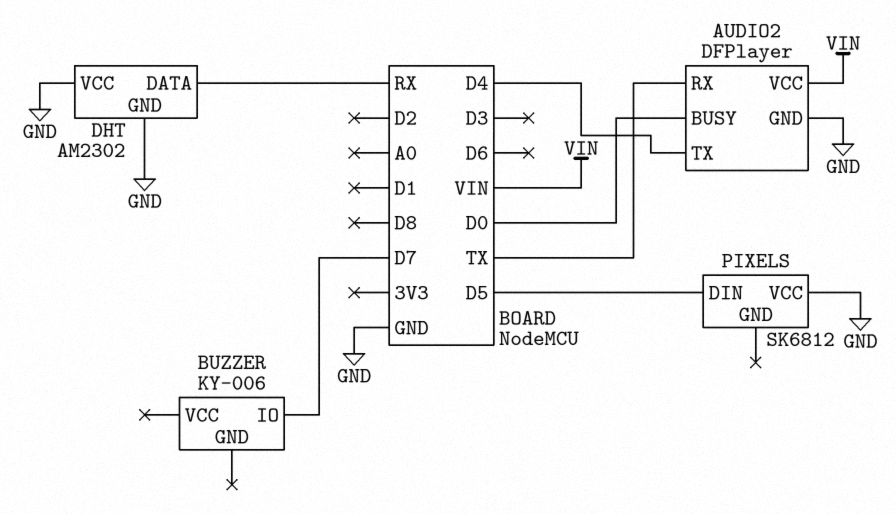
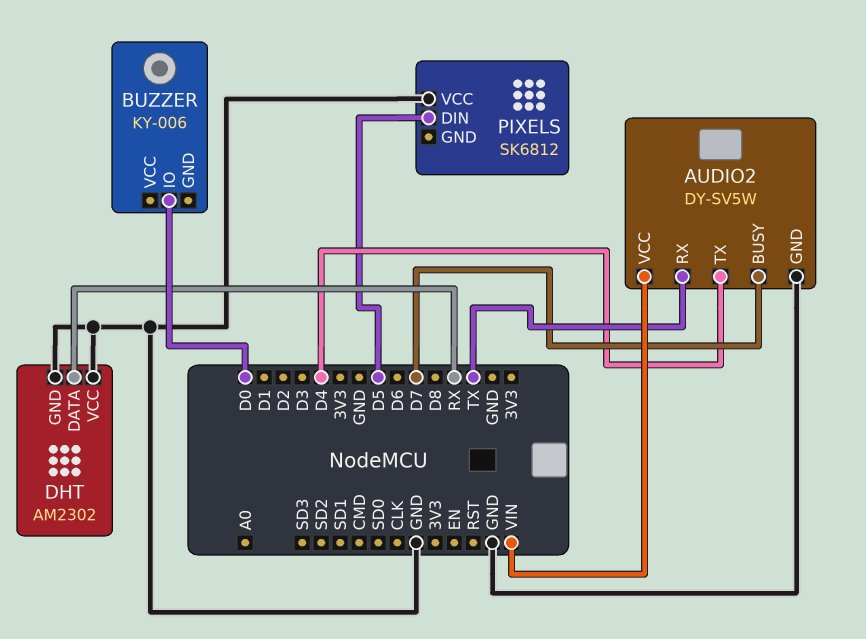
AUDIO2: DFPlayer -> DY-SV5W
AUDIO2 pin BUSY: D0 -> D7
BUZZER pin IO: D7 -> D0

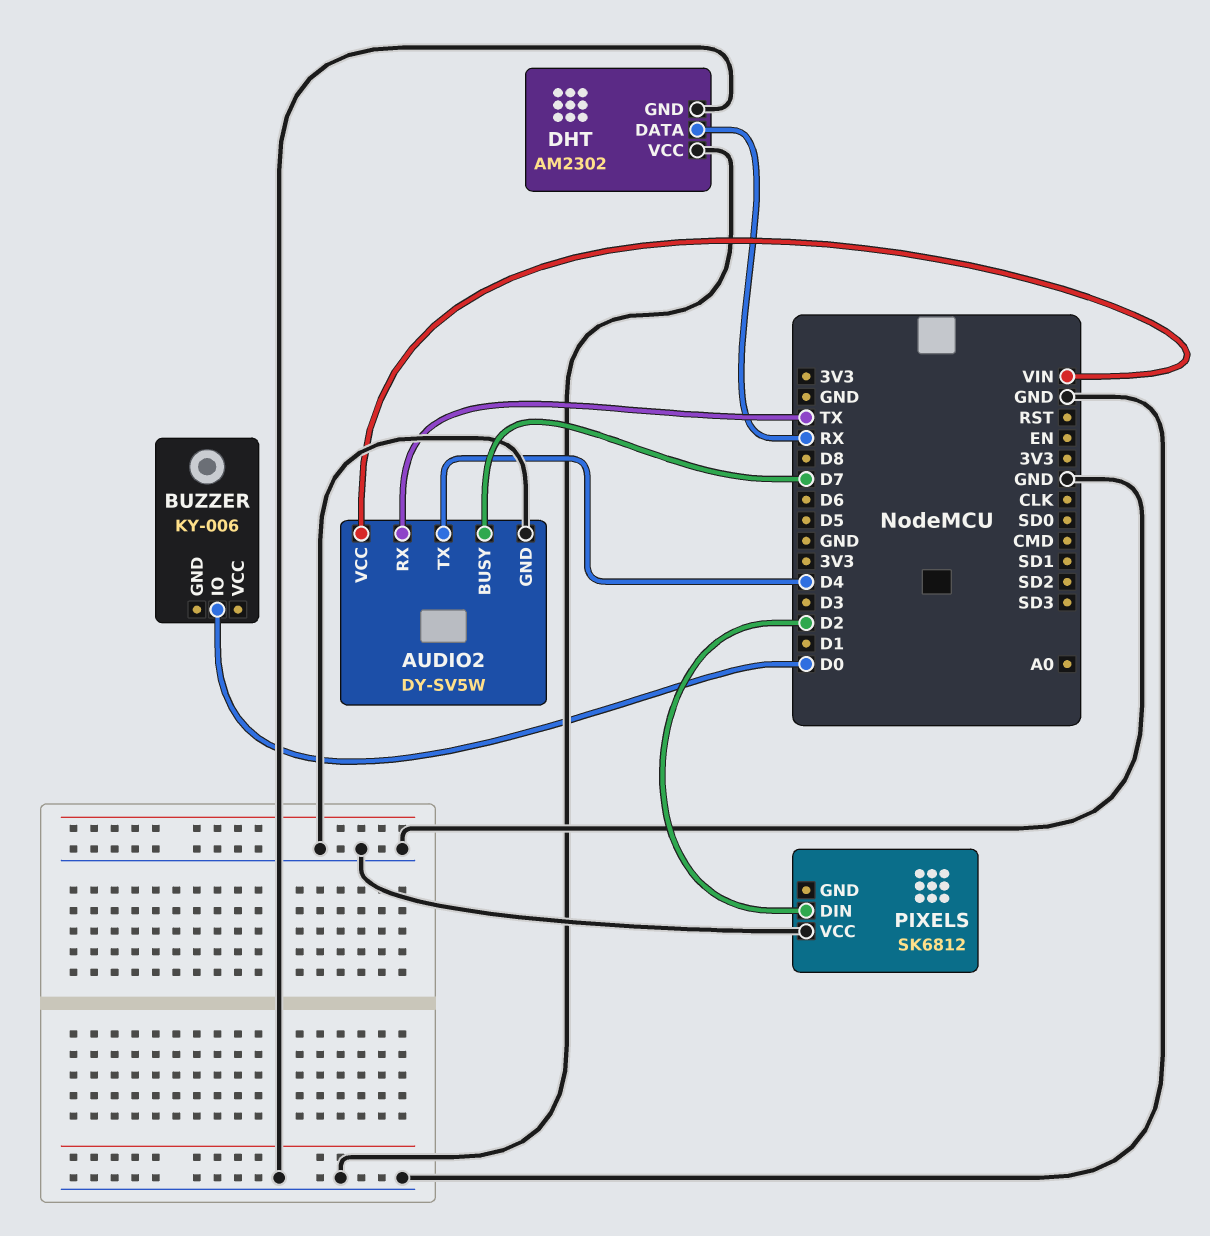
PIXELS pin DIN: D5 -> D2

